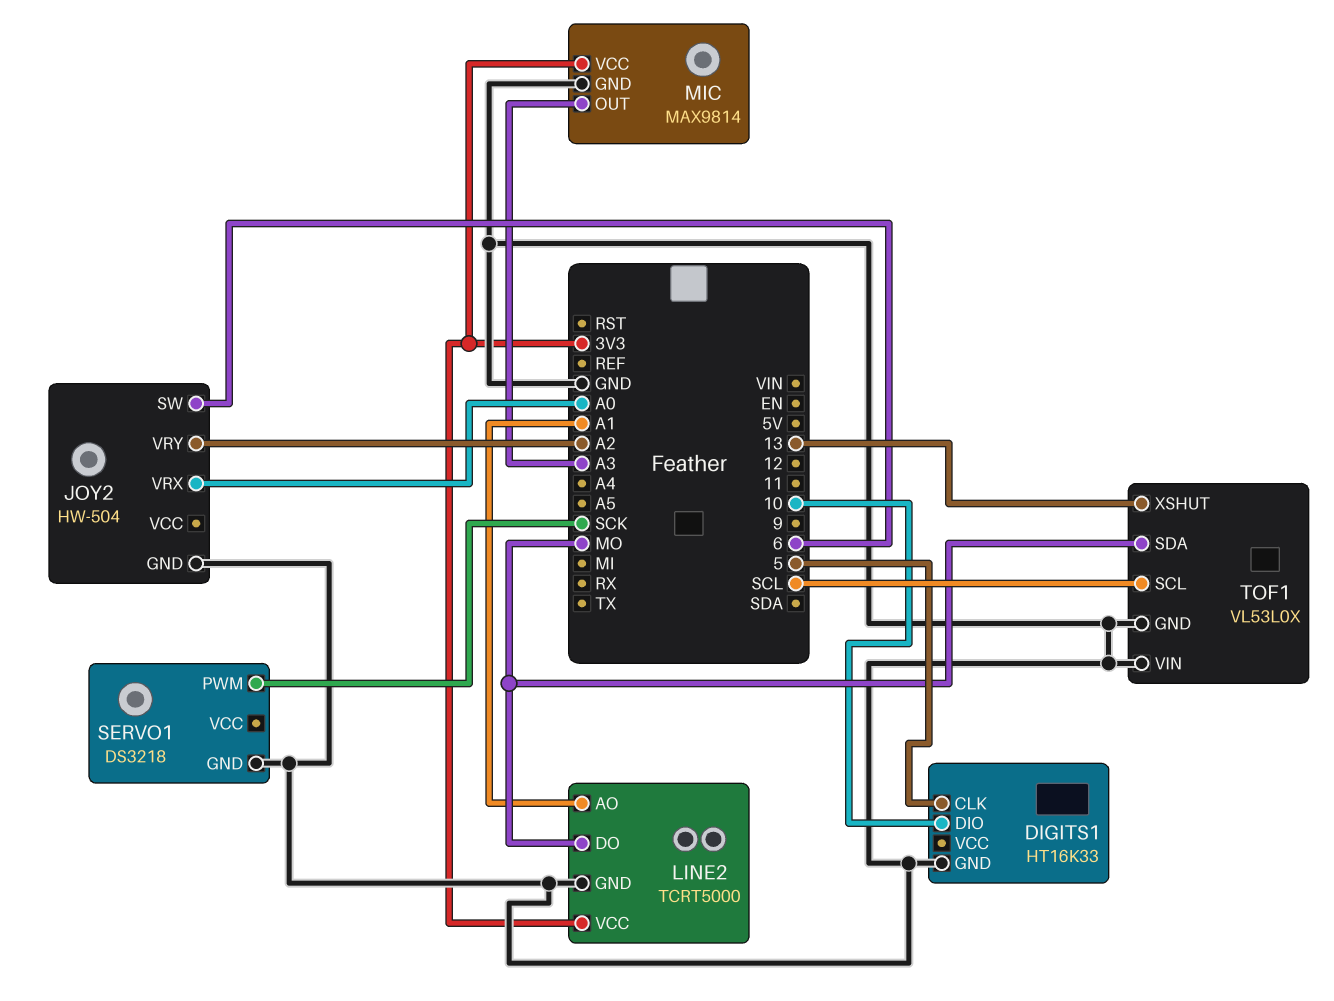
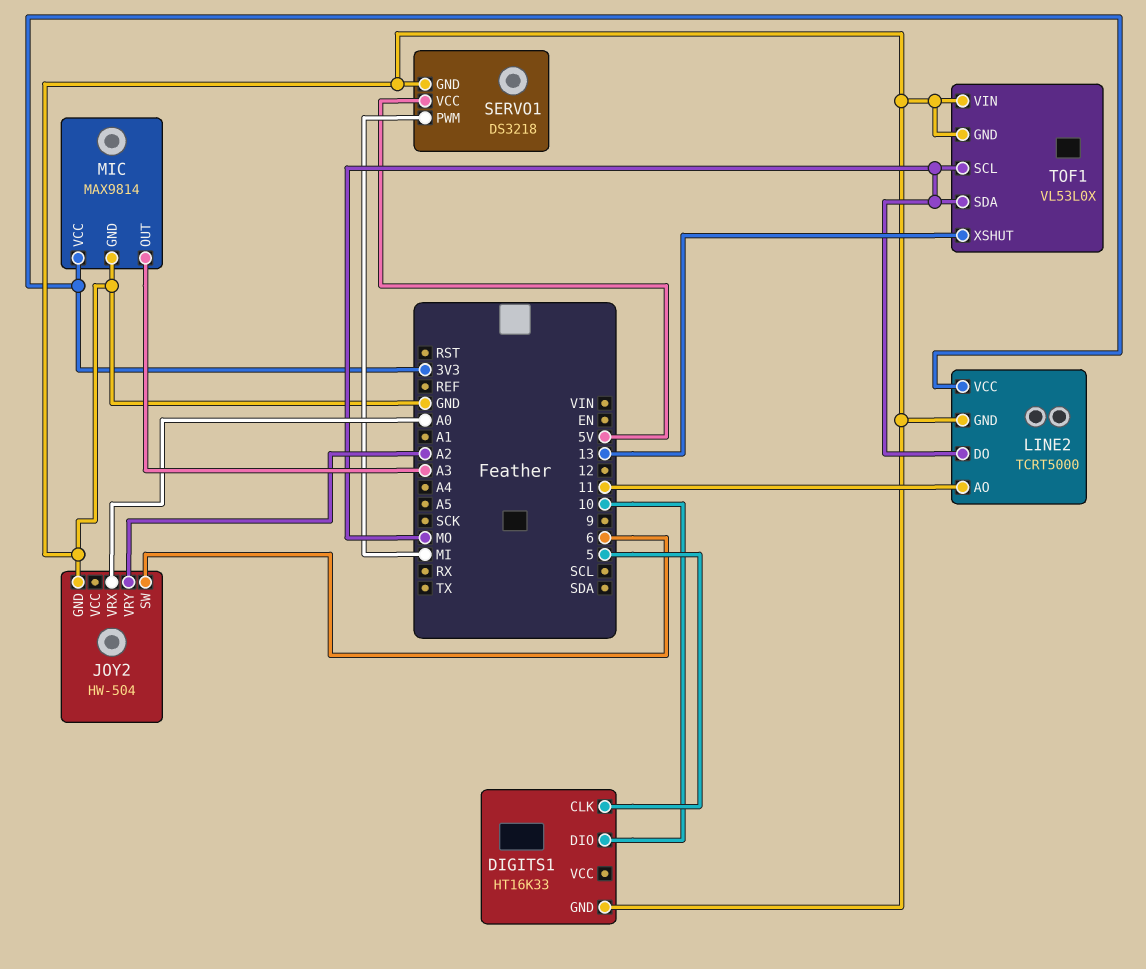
LINE2 pin AO: A1 -> 11
SERVO1 pin PWM: SCK -> MI
SERVO1 pin VCC: none -> 5V
TOF1 pin SCL: SCL -> MO

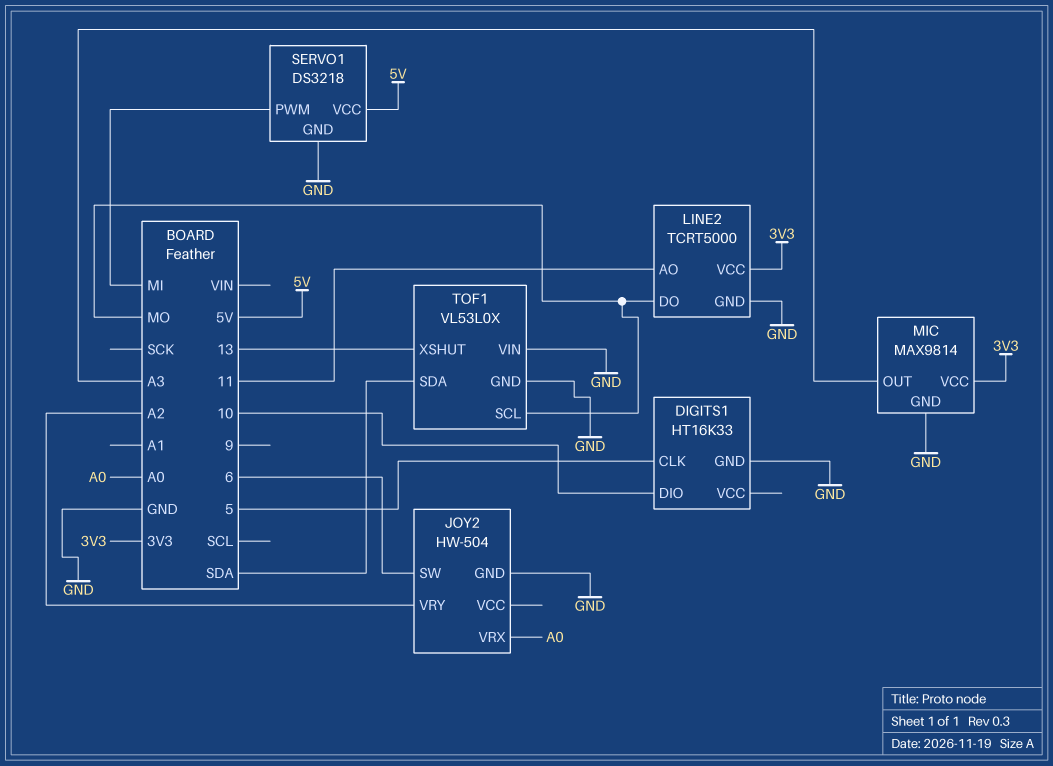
TOF1 pin SDA: MO -> SDA

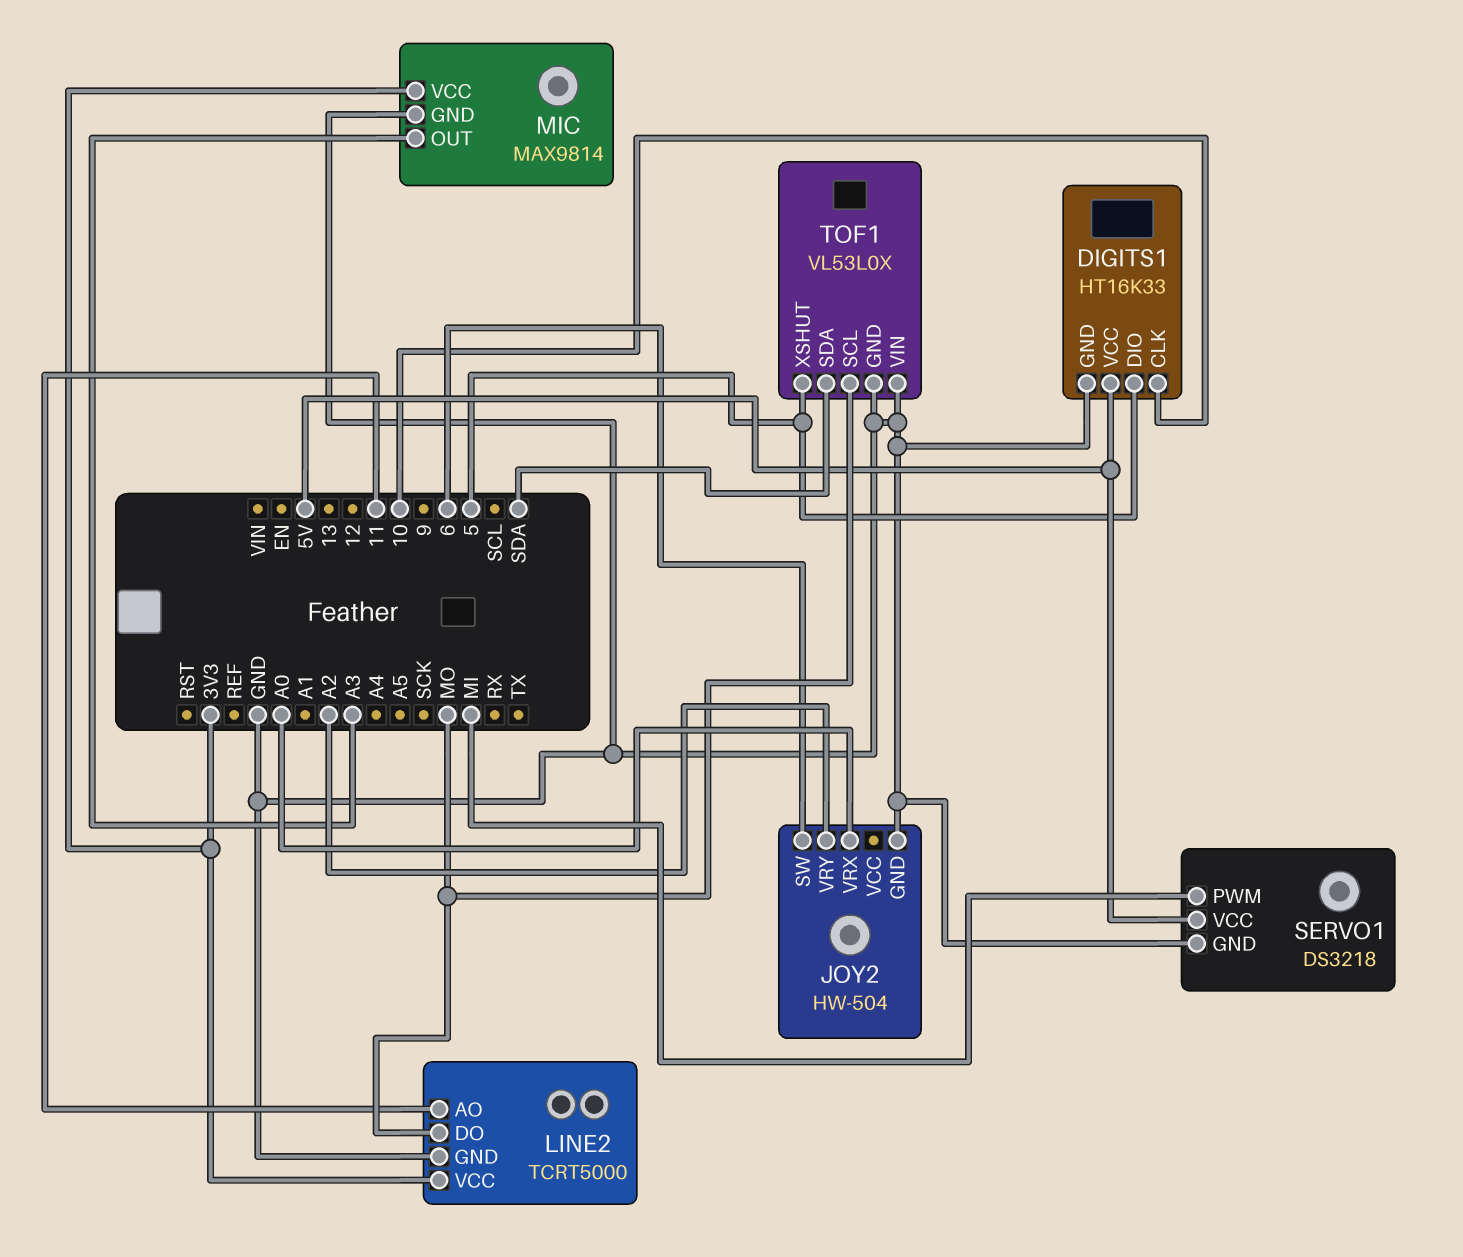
DIGITS1 pin CLK: 5 -> 10
DIGITS1 pin DIO: 10 -> 5
DIGITS1 pin VCC: none -> 5V
TOF1 pin XSHUT: 13 -> 5

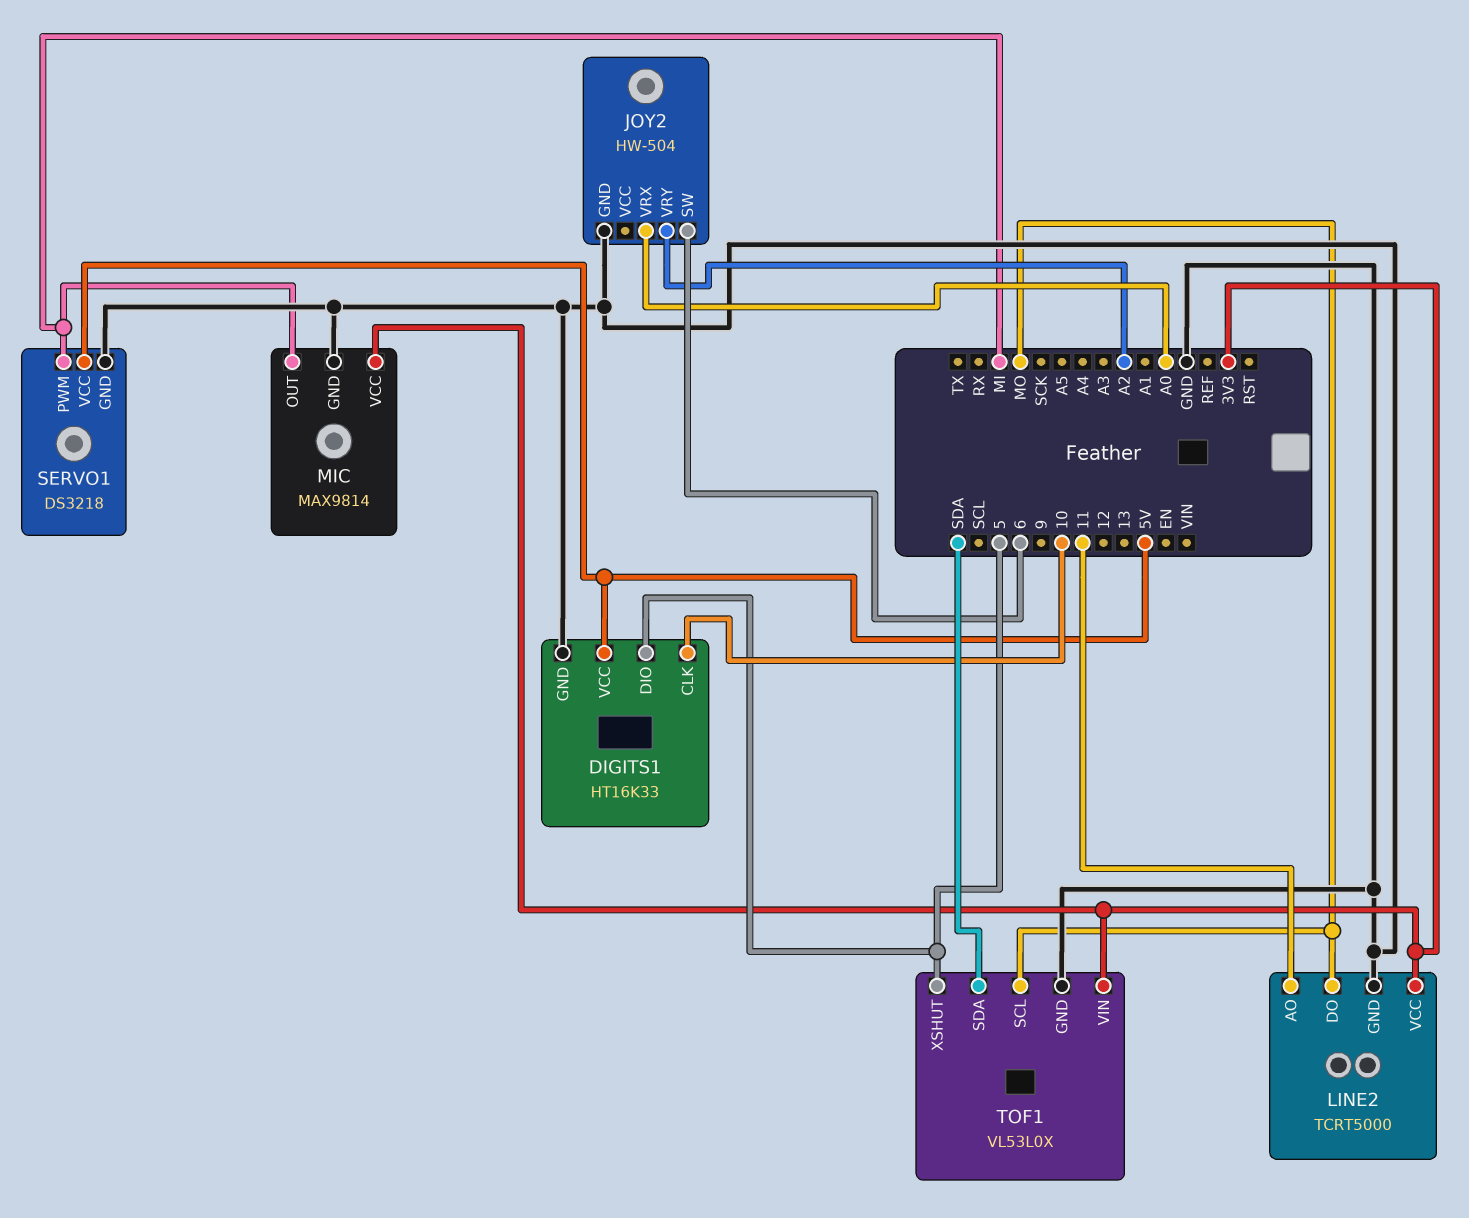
MIC pin OUT: A3 -> MI
TOF1 pin VIN: GND -> 3V3

